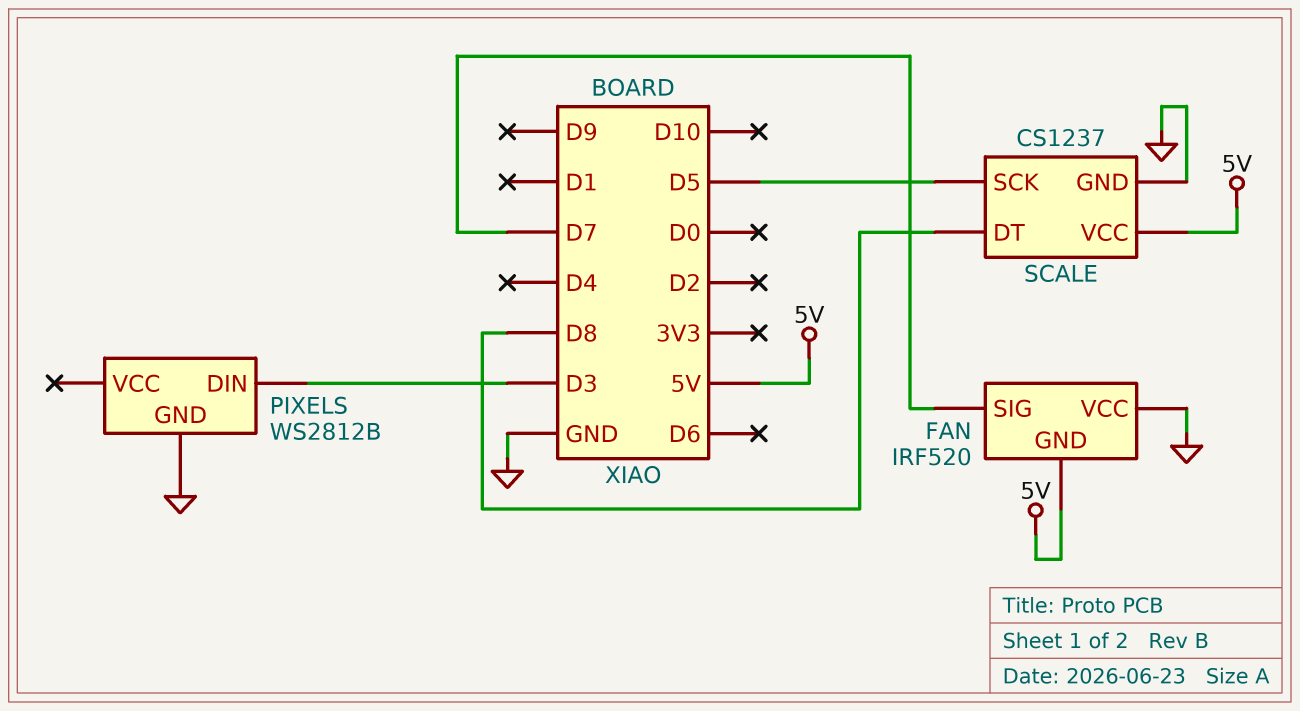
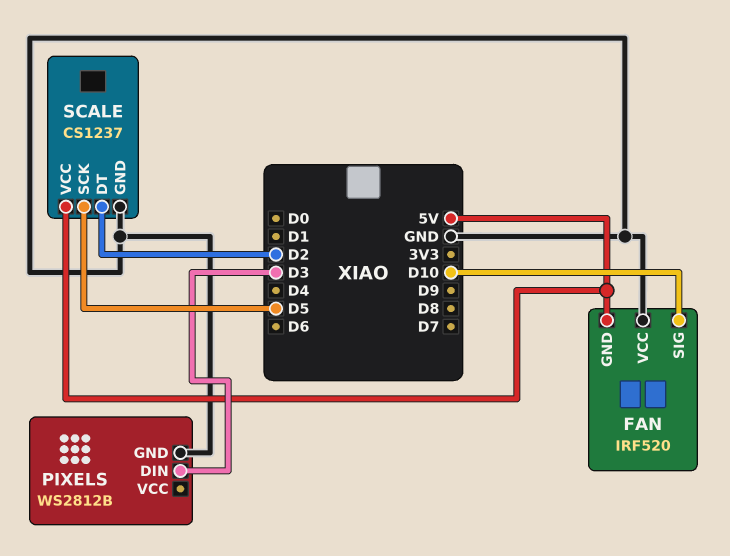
FAN pin SIG: D7 -> D10
SCALE pin DT: D8 -> D2

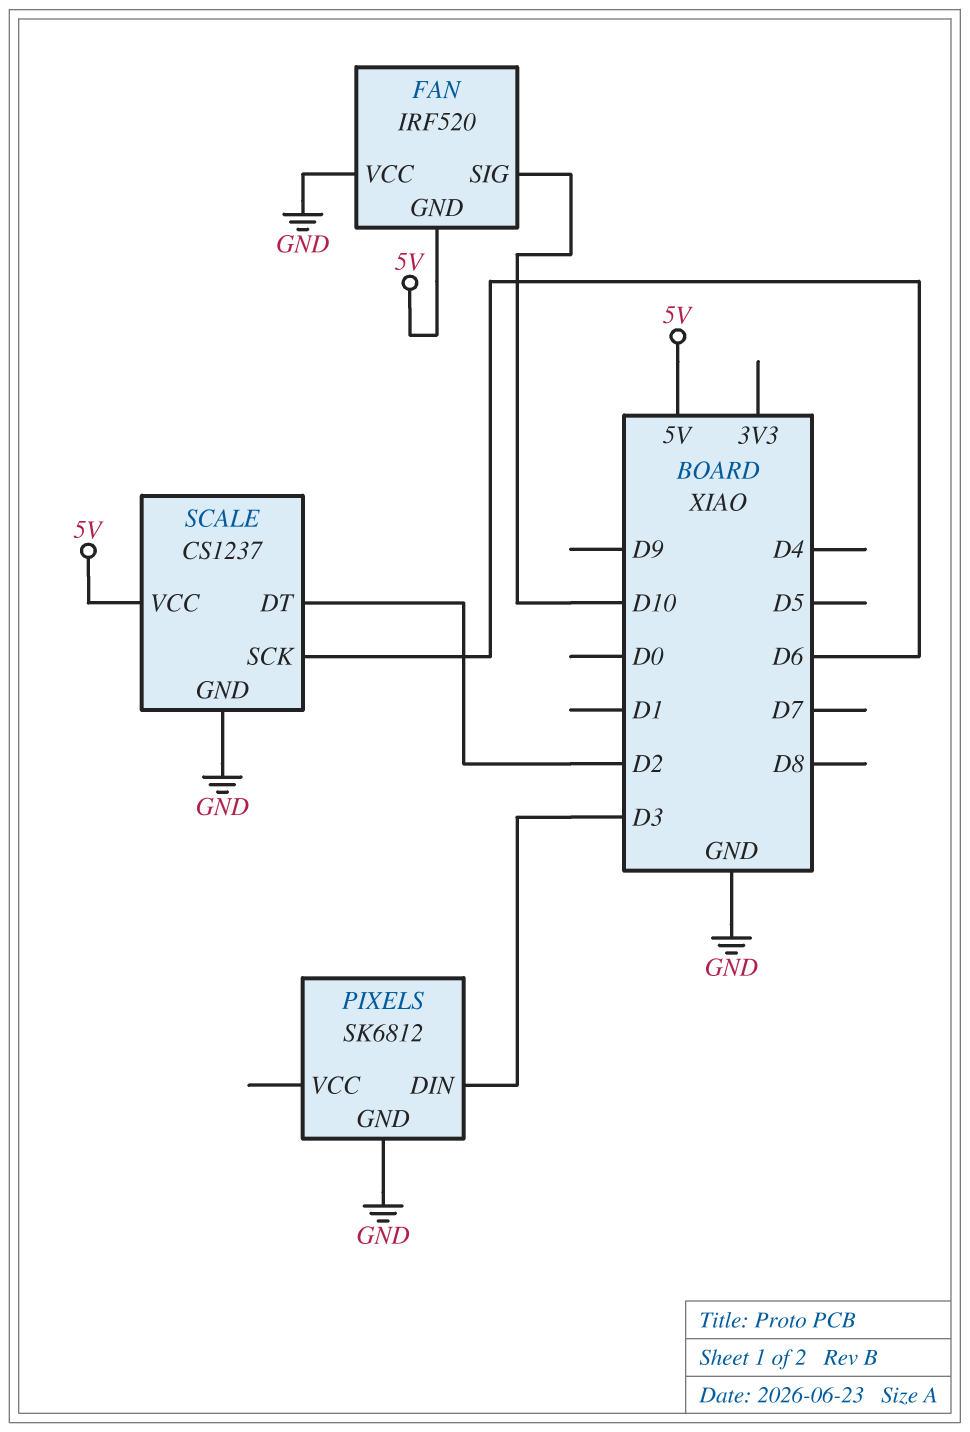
PIXELS: WS2812B -> SK6812
SCALE pin SCK: D5 -> D6

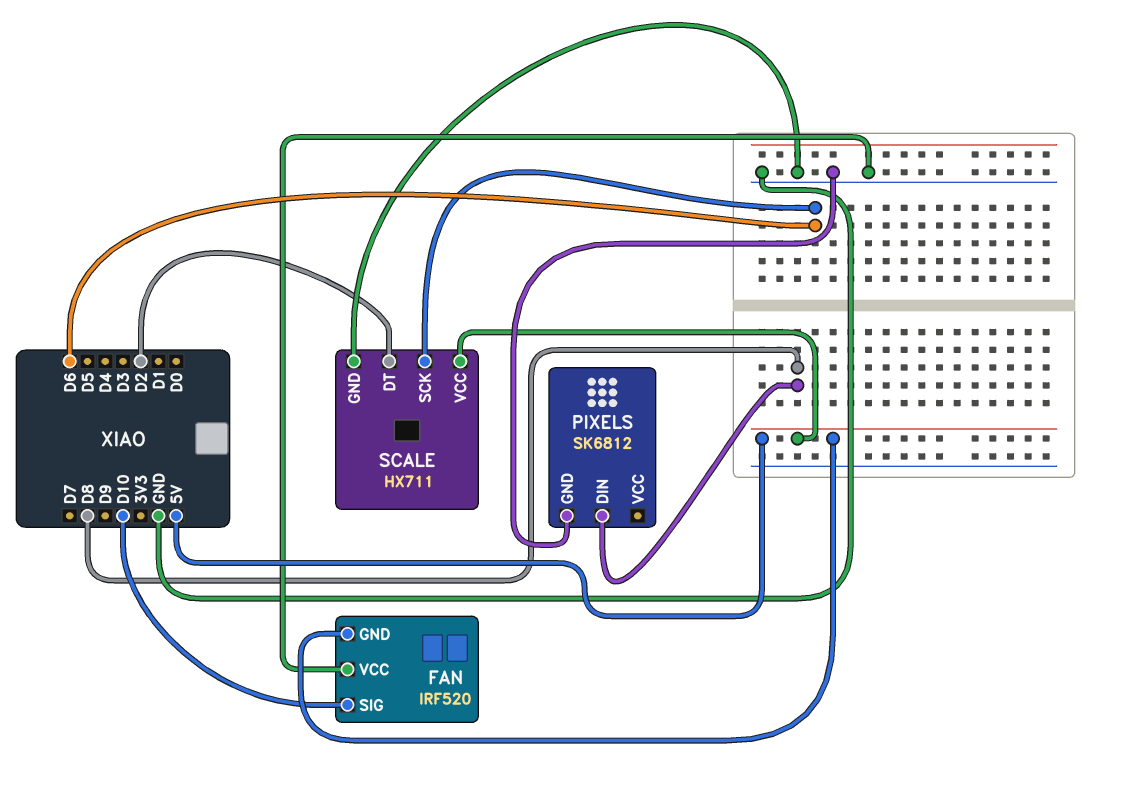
PIXELS pin DIN: D3 -> D8
SCALE: CS1237 -> HX711

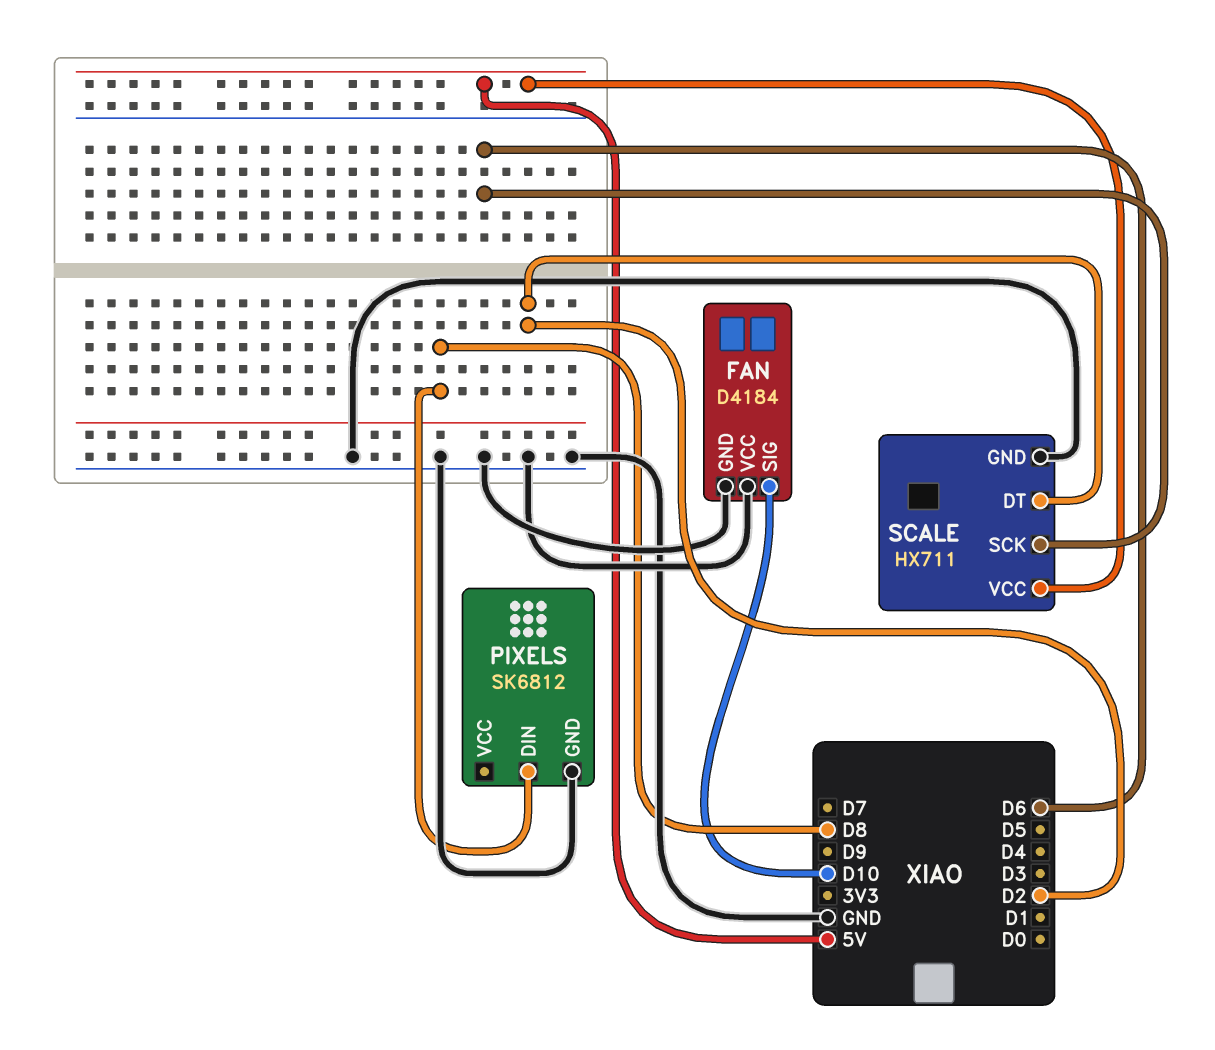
FAN: IRF520 -> D4184
FAN pin GND: 5V -> GND

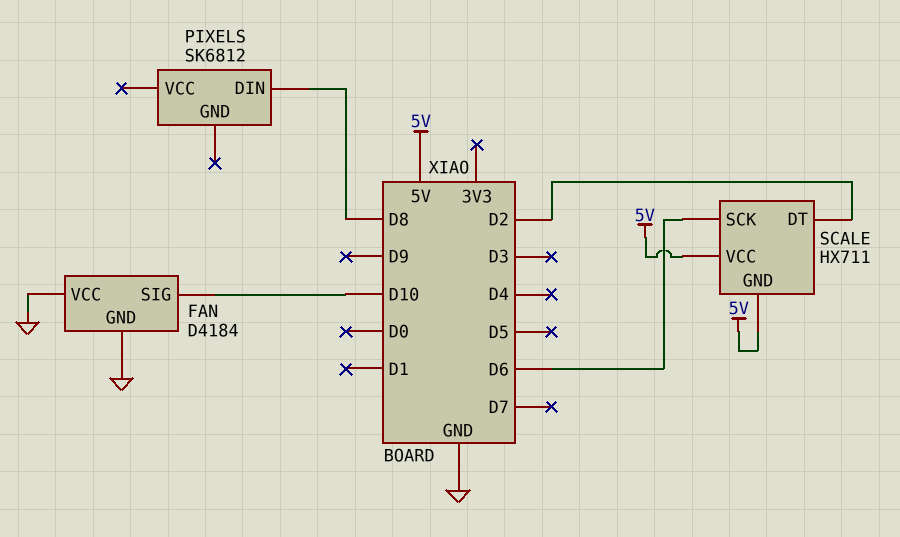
PIXELS pin GND: GND -> none
SCALE pin GND: GND -> 5V

